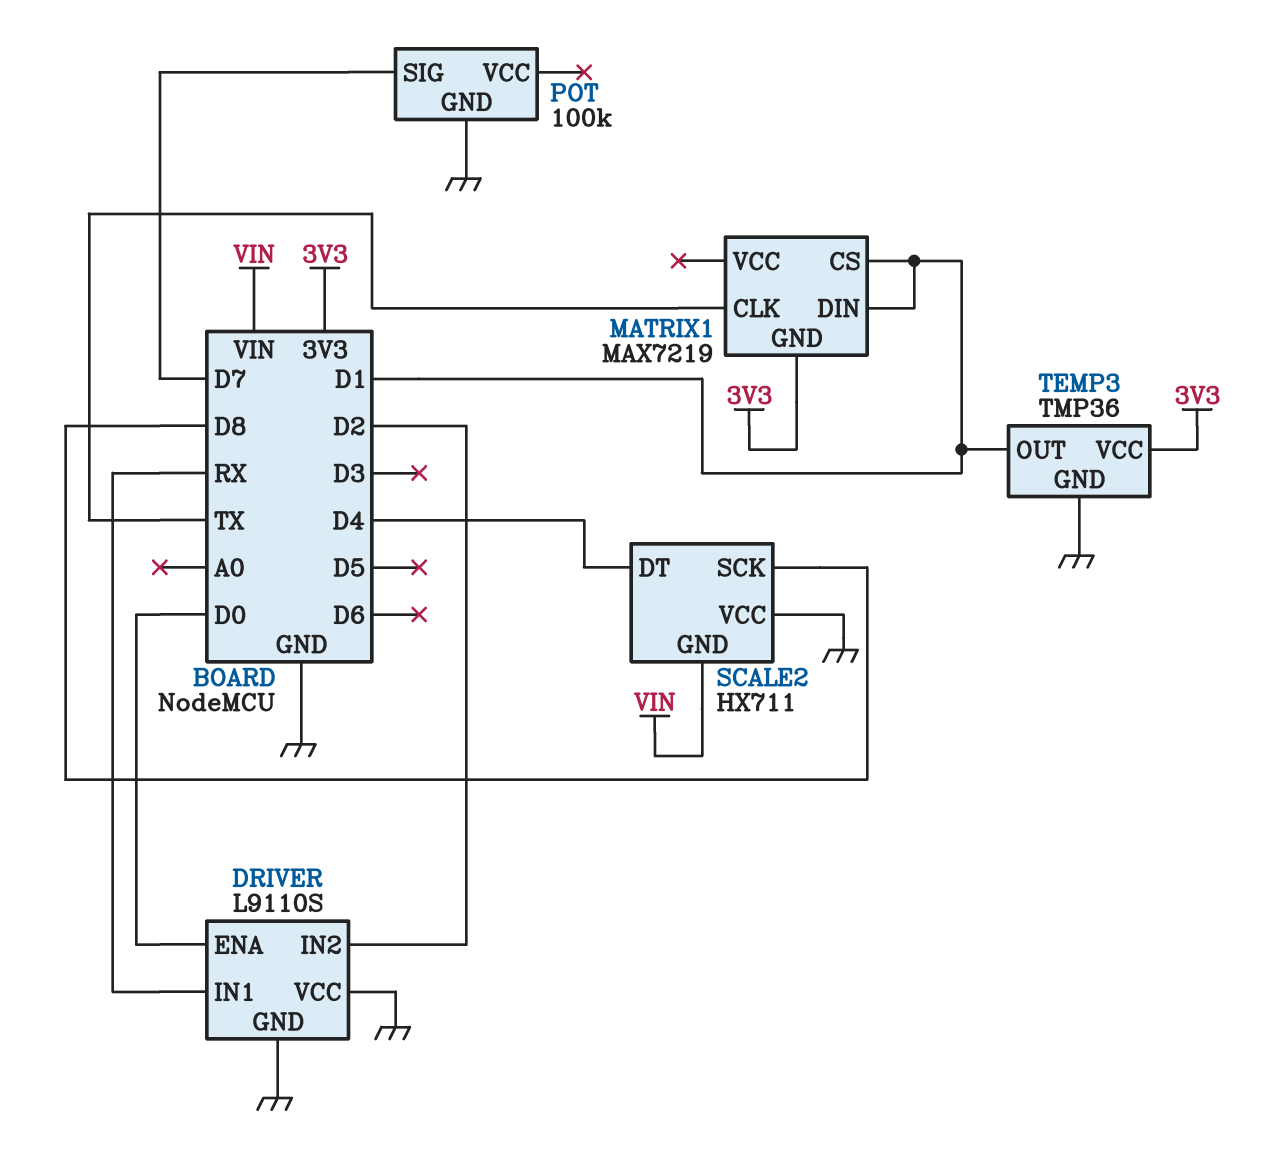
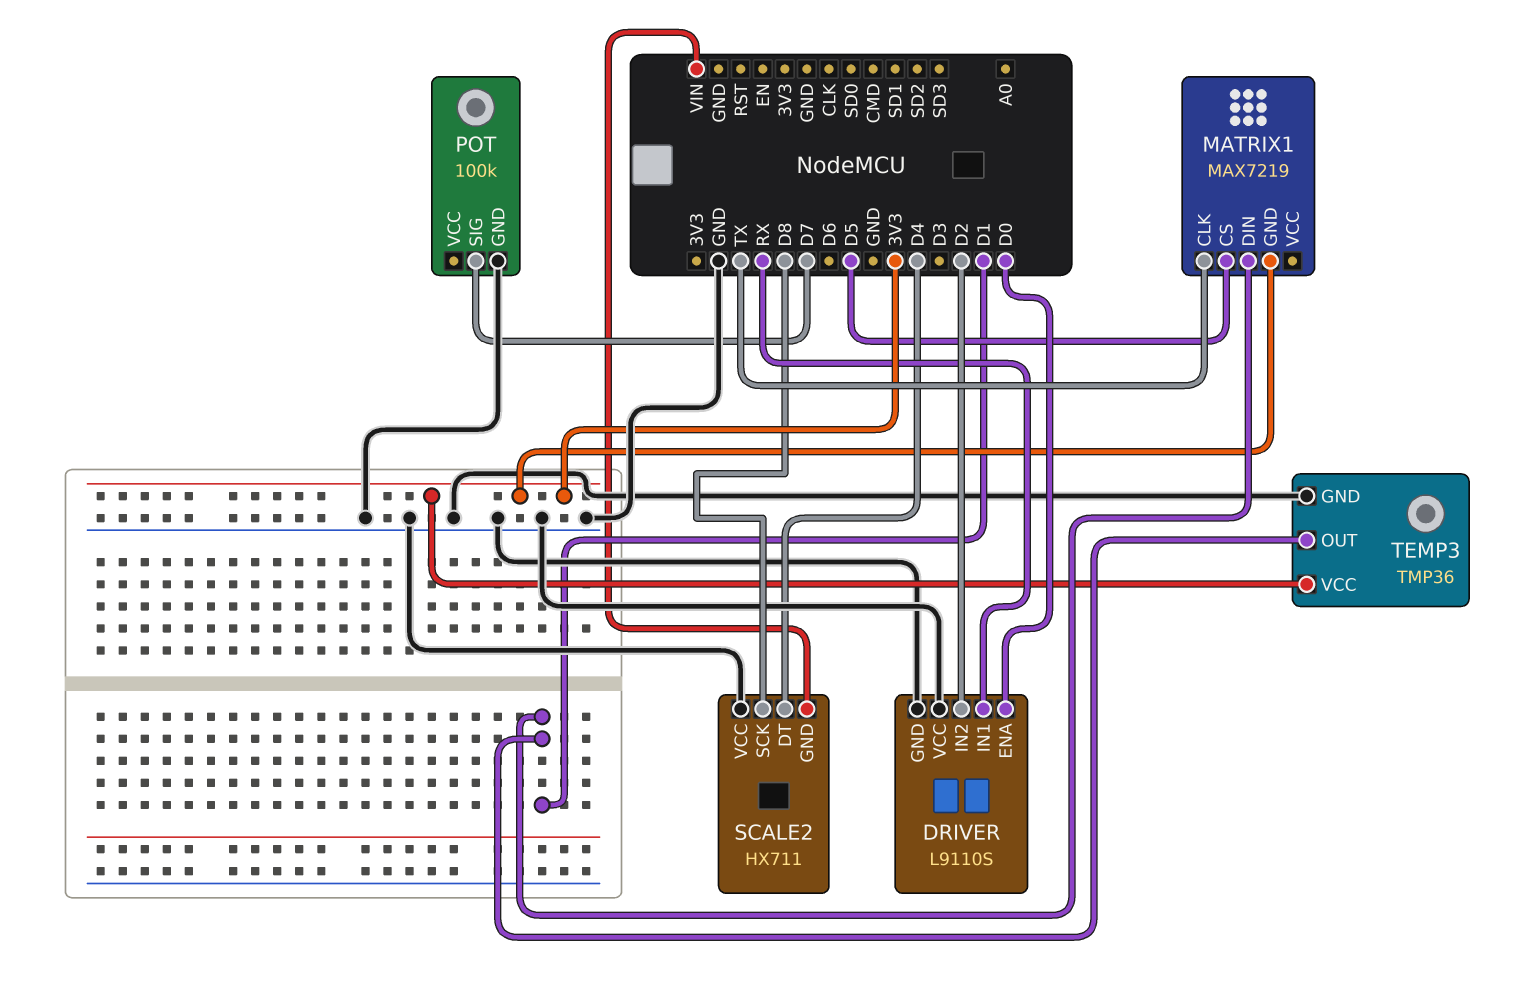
MATRIX1 pin CS: D1 -> D5

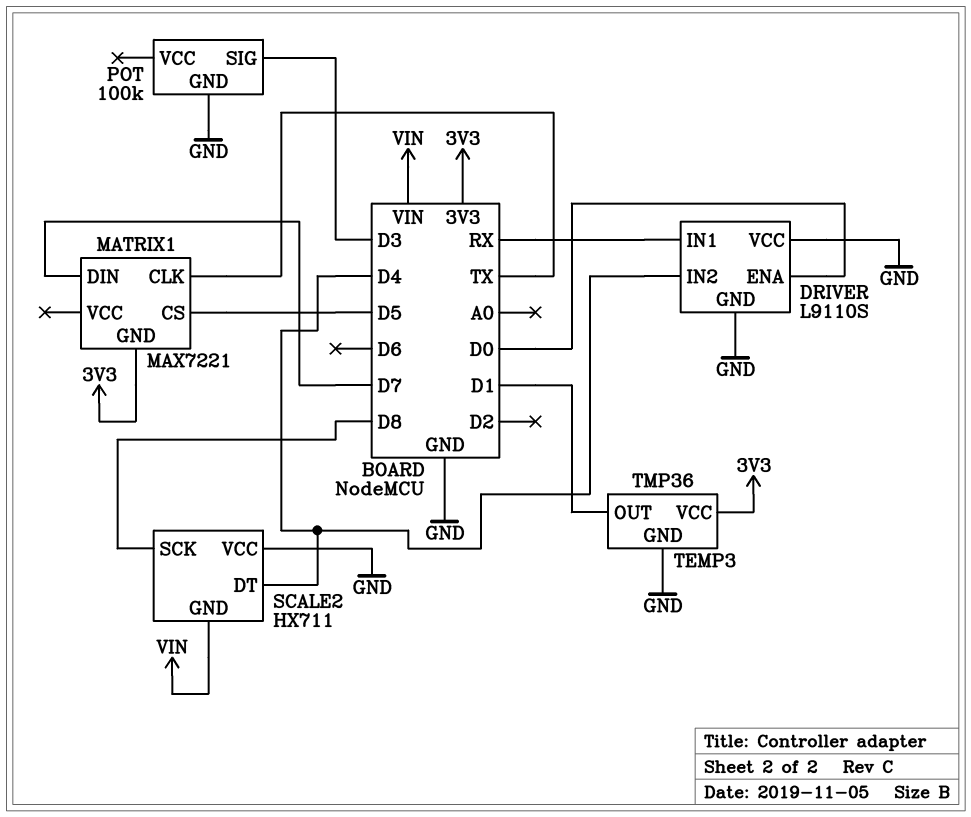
DRIVER pin IN2: D2 -> D4
MATRIX1: MAX7219 -> MAX7221
MATRIX1 pin DIN: D1 -> D7
POT pin SIG: D7 -> D3

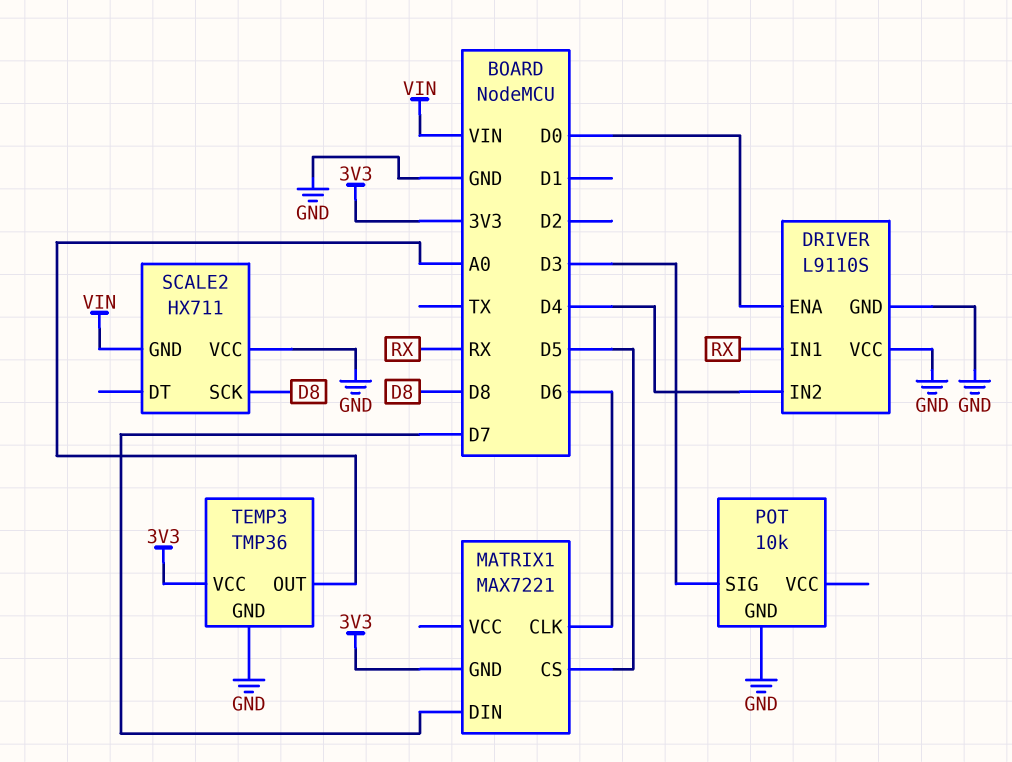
MATRIX1 pin CLK: TX -> D6
POT: 100k -> 10k
SCALE2 pin DT: D4 -> none
TEMP3 pin OUT: D1 -> A0

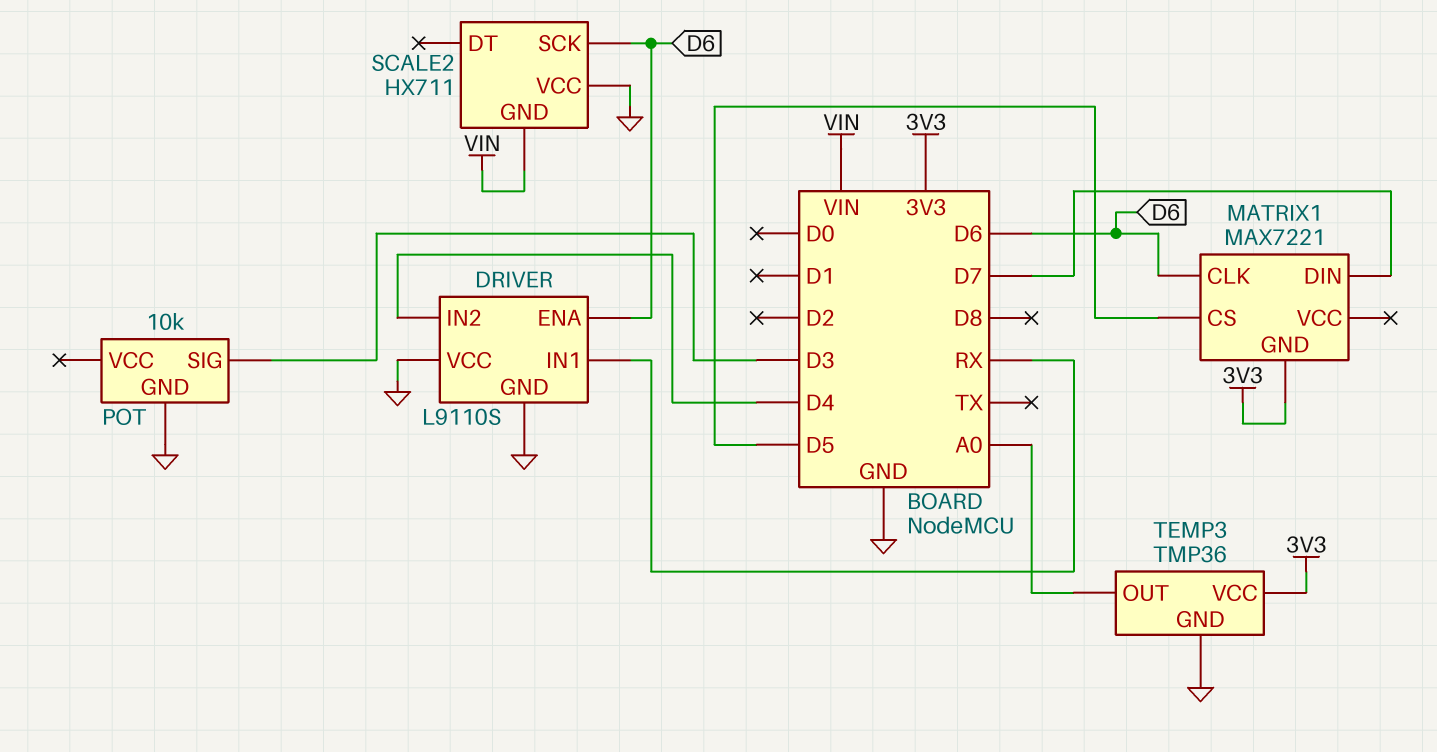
DRIVER pin ENA: D0 -> D6
SCALE2 pin SCK: D8 -> D6

